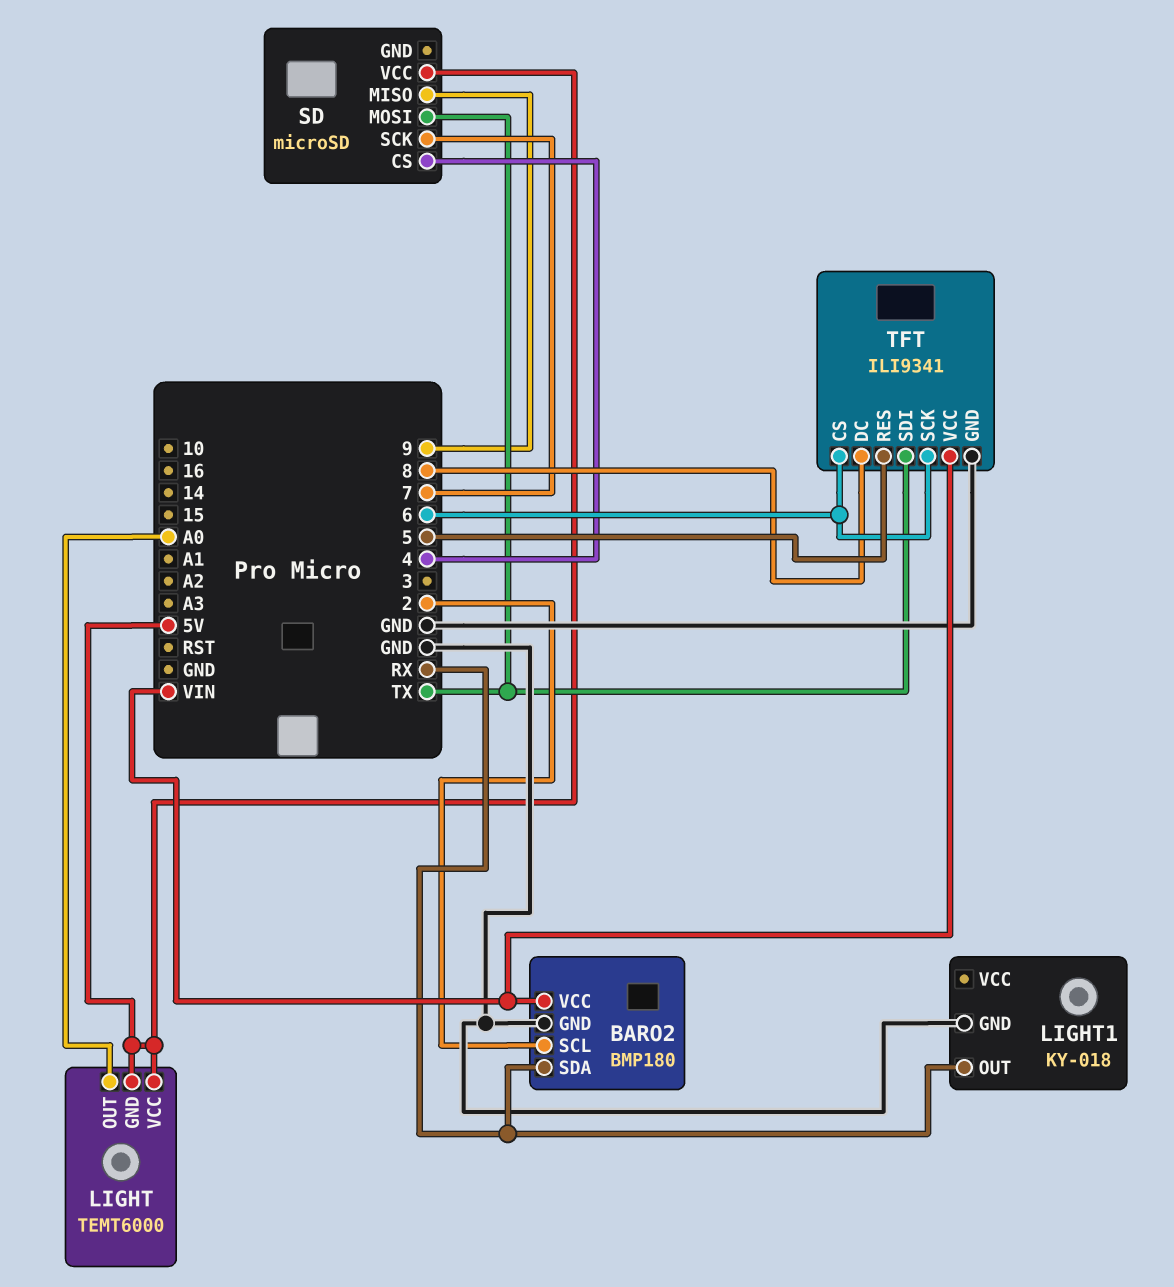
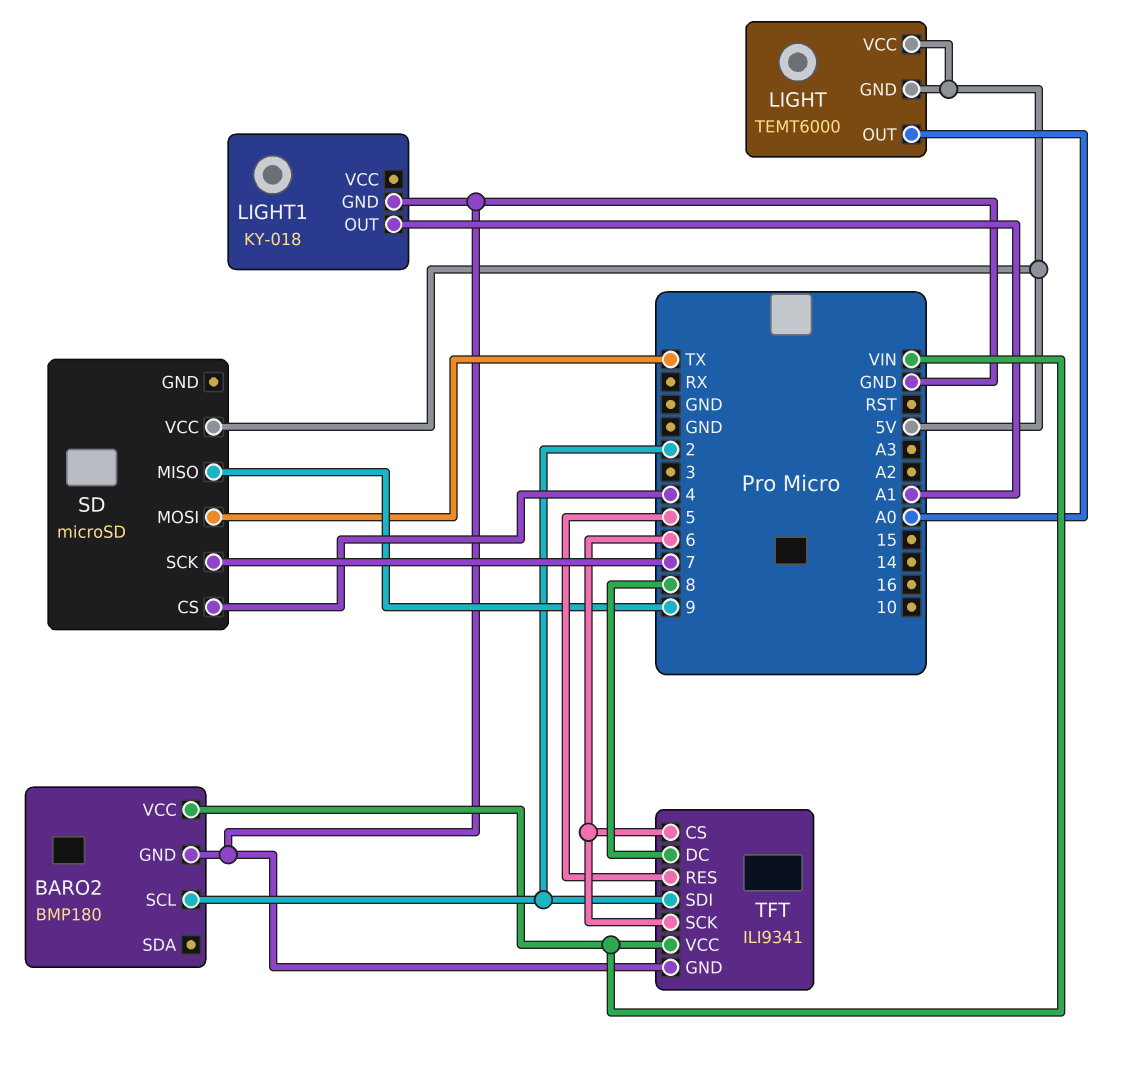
BARO2 pin SDA: RX -> none
LIGHT1 pin OUT: RX -> A1
TFT pin SDI: TX -> 2

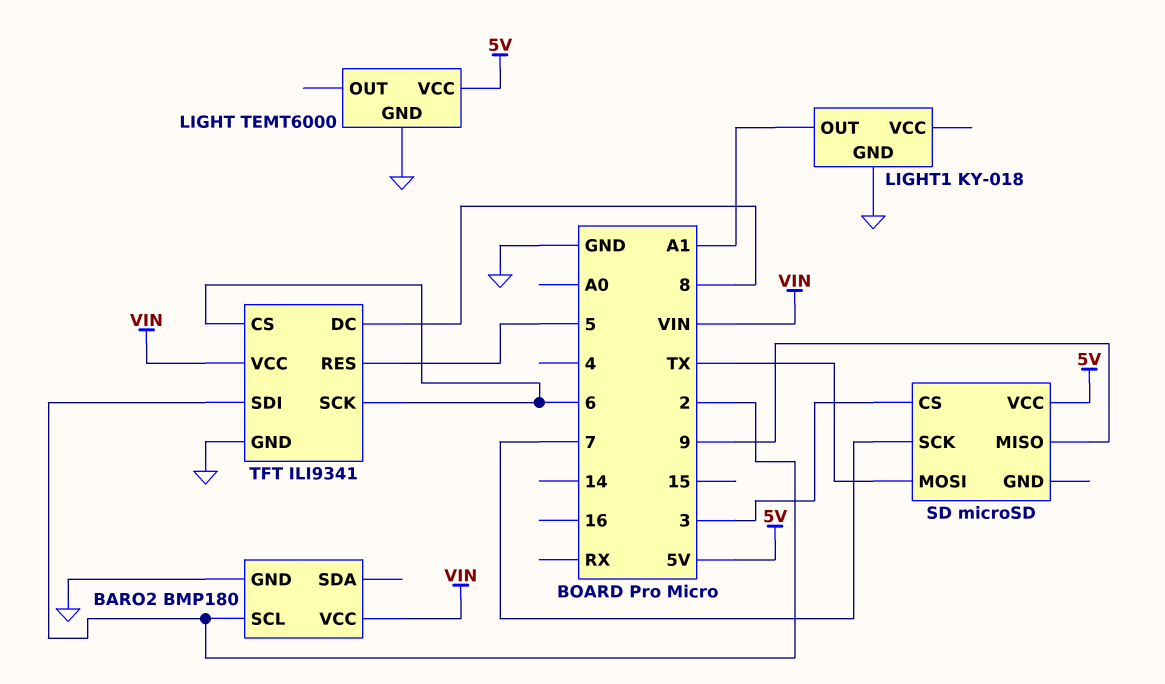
LIGHT pin GND: 5V -> GND
LIGHT pin OUT: A0 -> none
SD pin CS: 4 -> 3

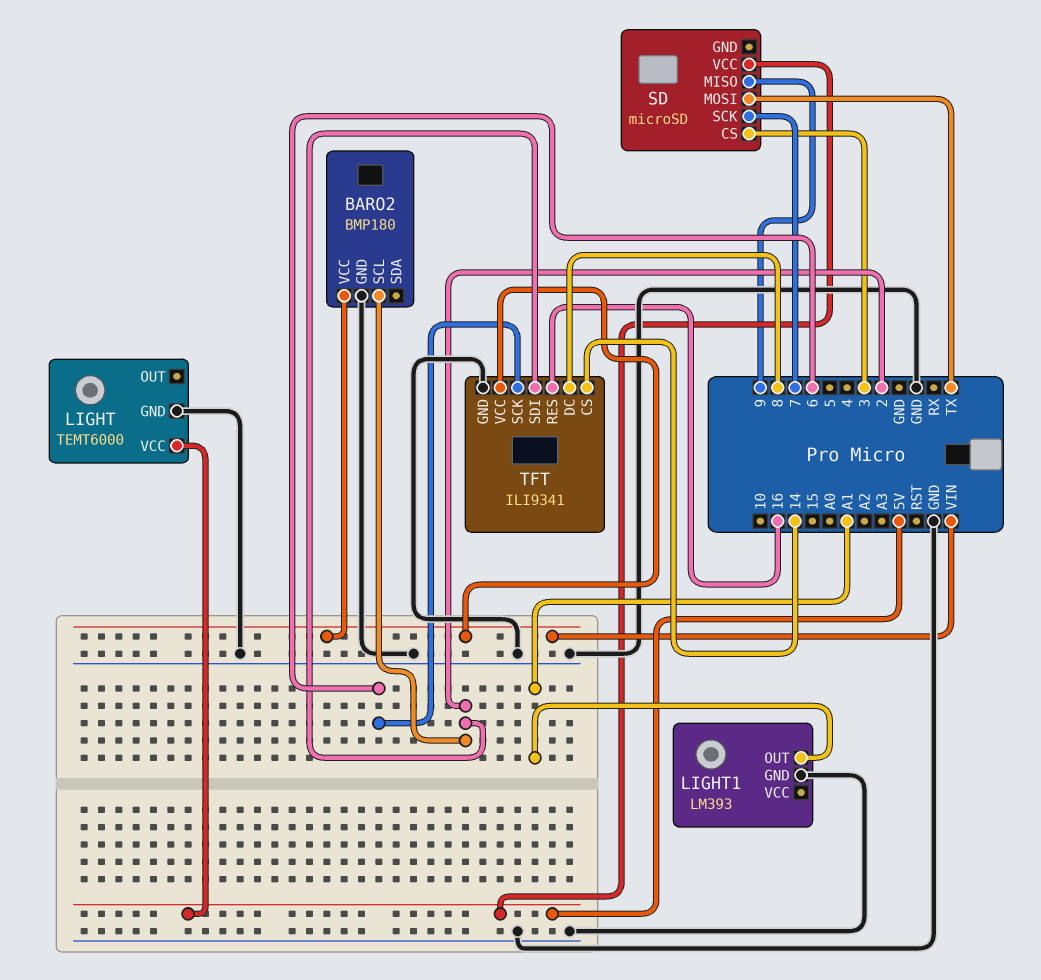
LIGHT1: KY-018 -> LM393
TFT pin CS: 6 -> 14
TFT pin RES: 5 -> 16

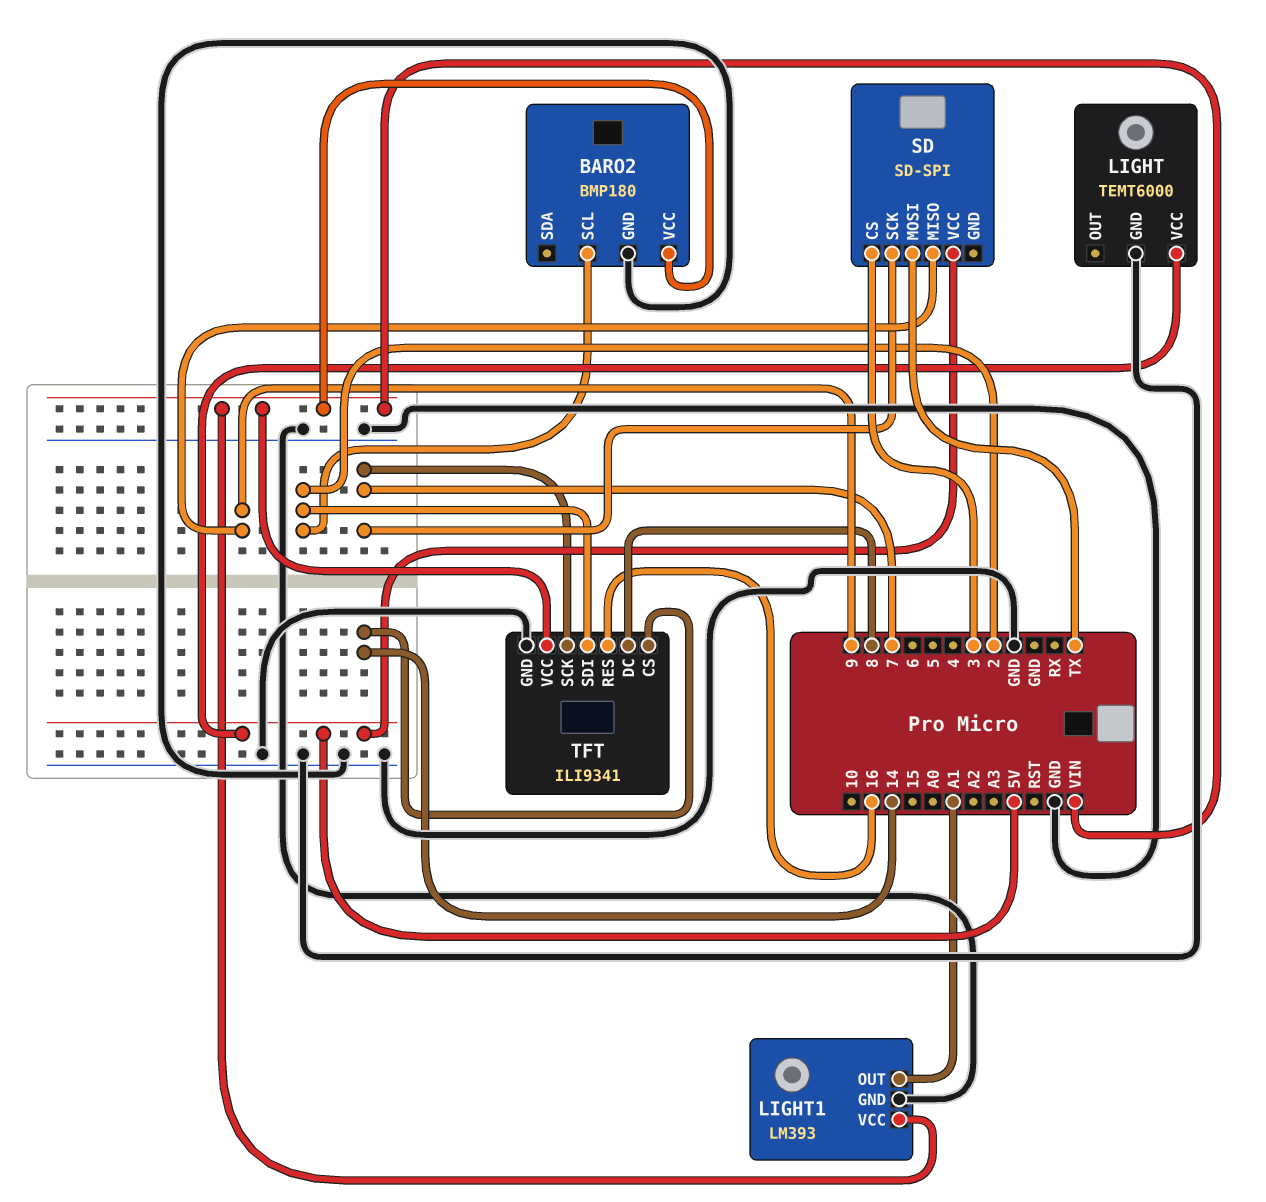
LIGHT1 pin VCC: none -> VIN
SD: microSD -> SD-SPI
TFT pin SCK: 6 -> 7

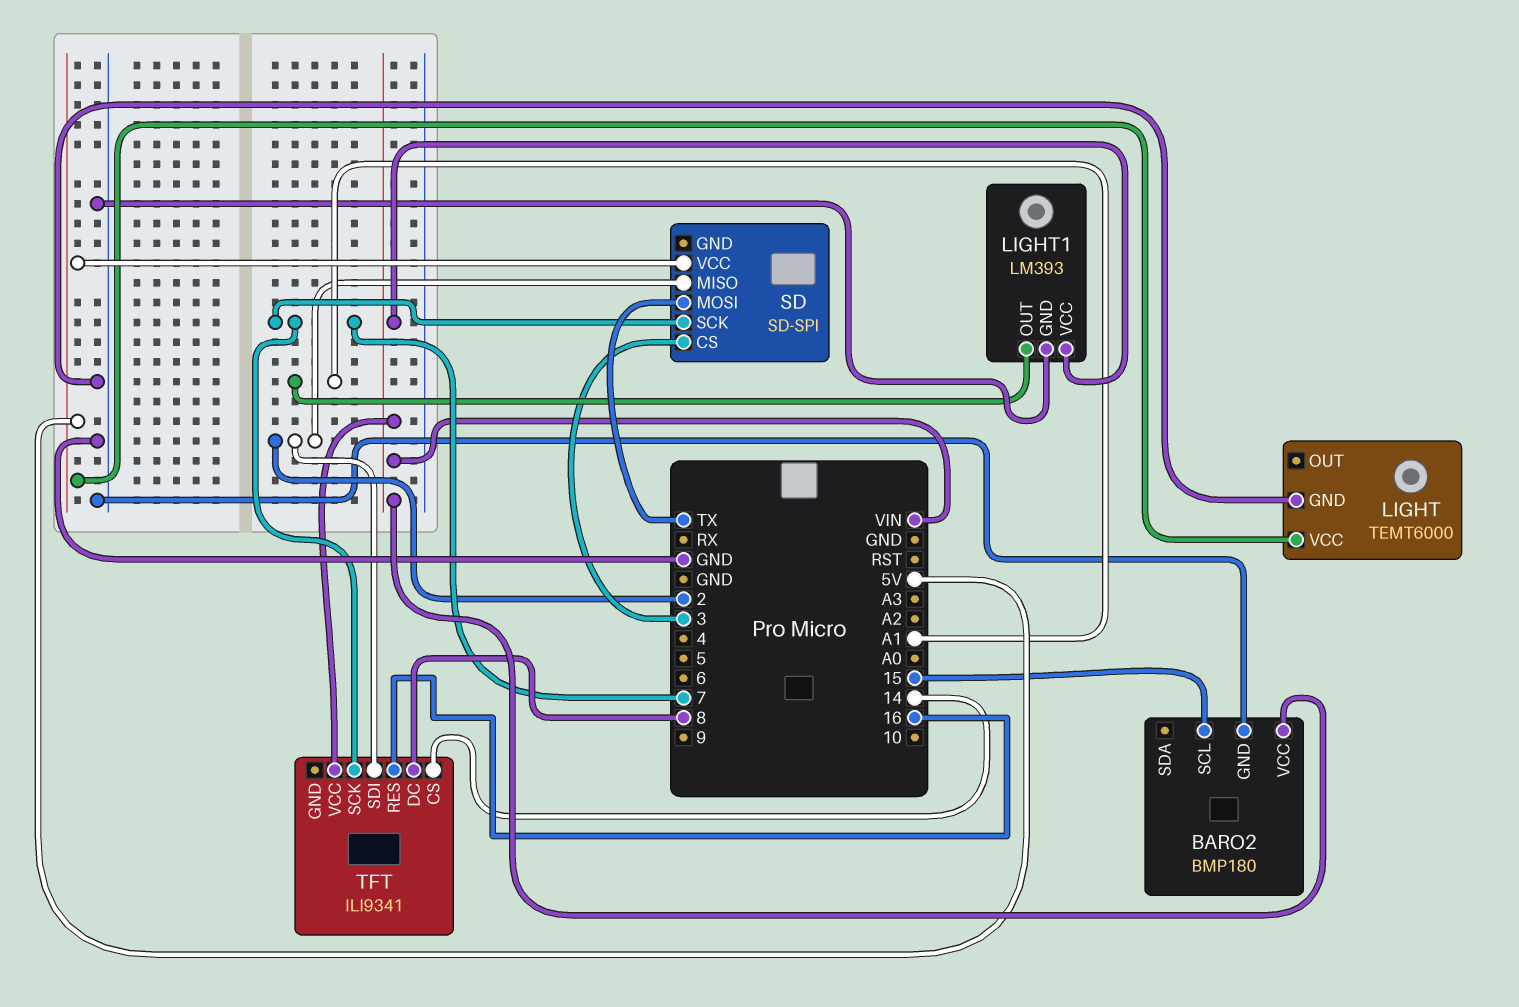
BARO2 pin SCL: 2 -> 15
SD pin MISO: 9 -> 2
TFT pin GND: GND -> none

